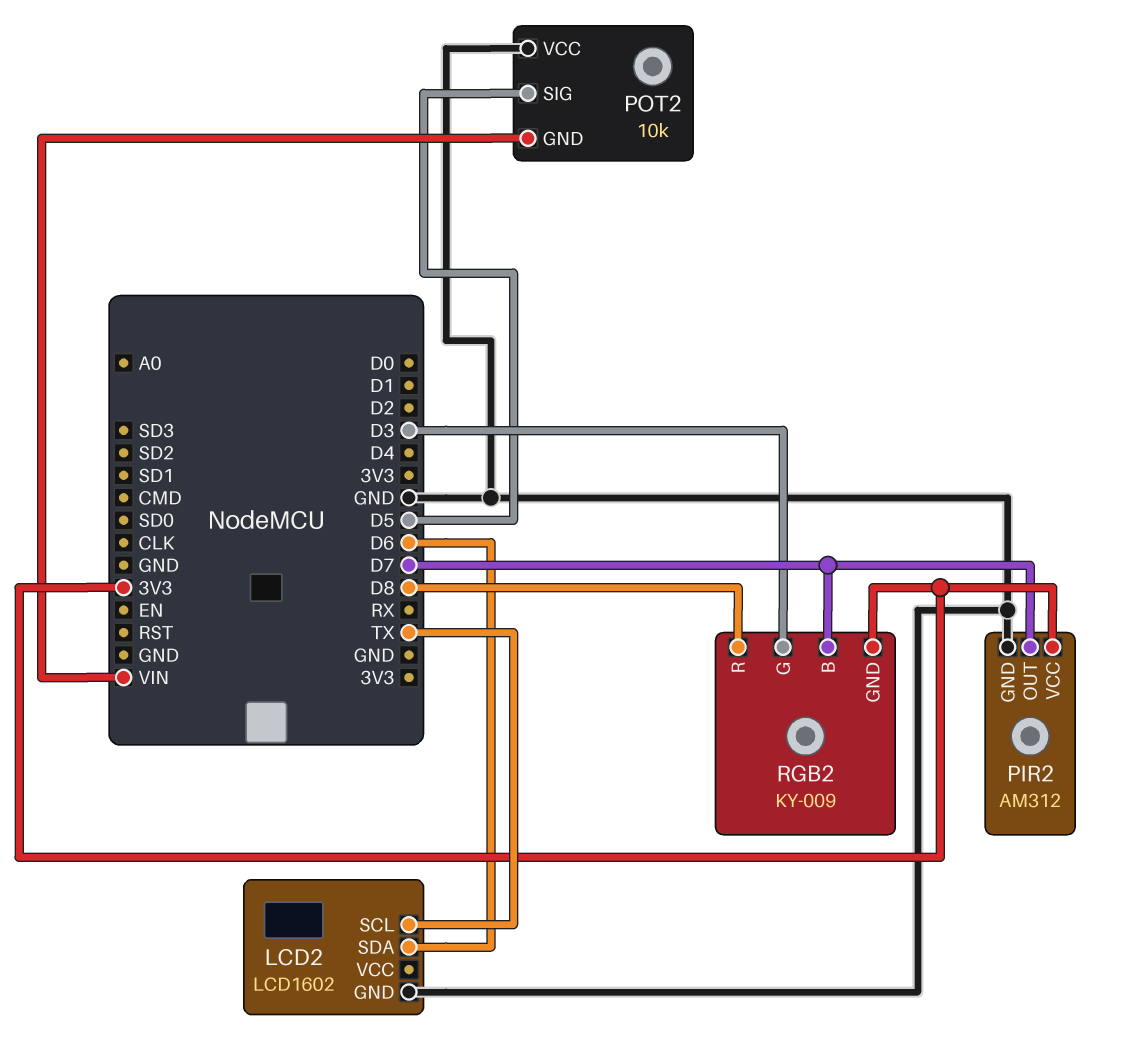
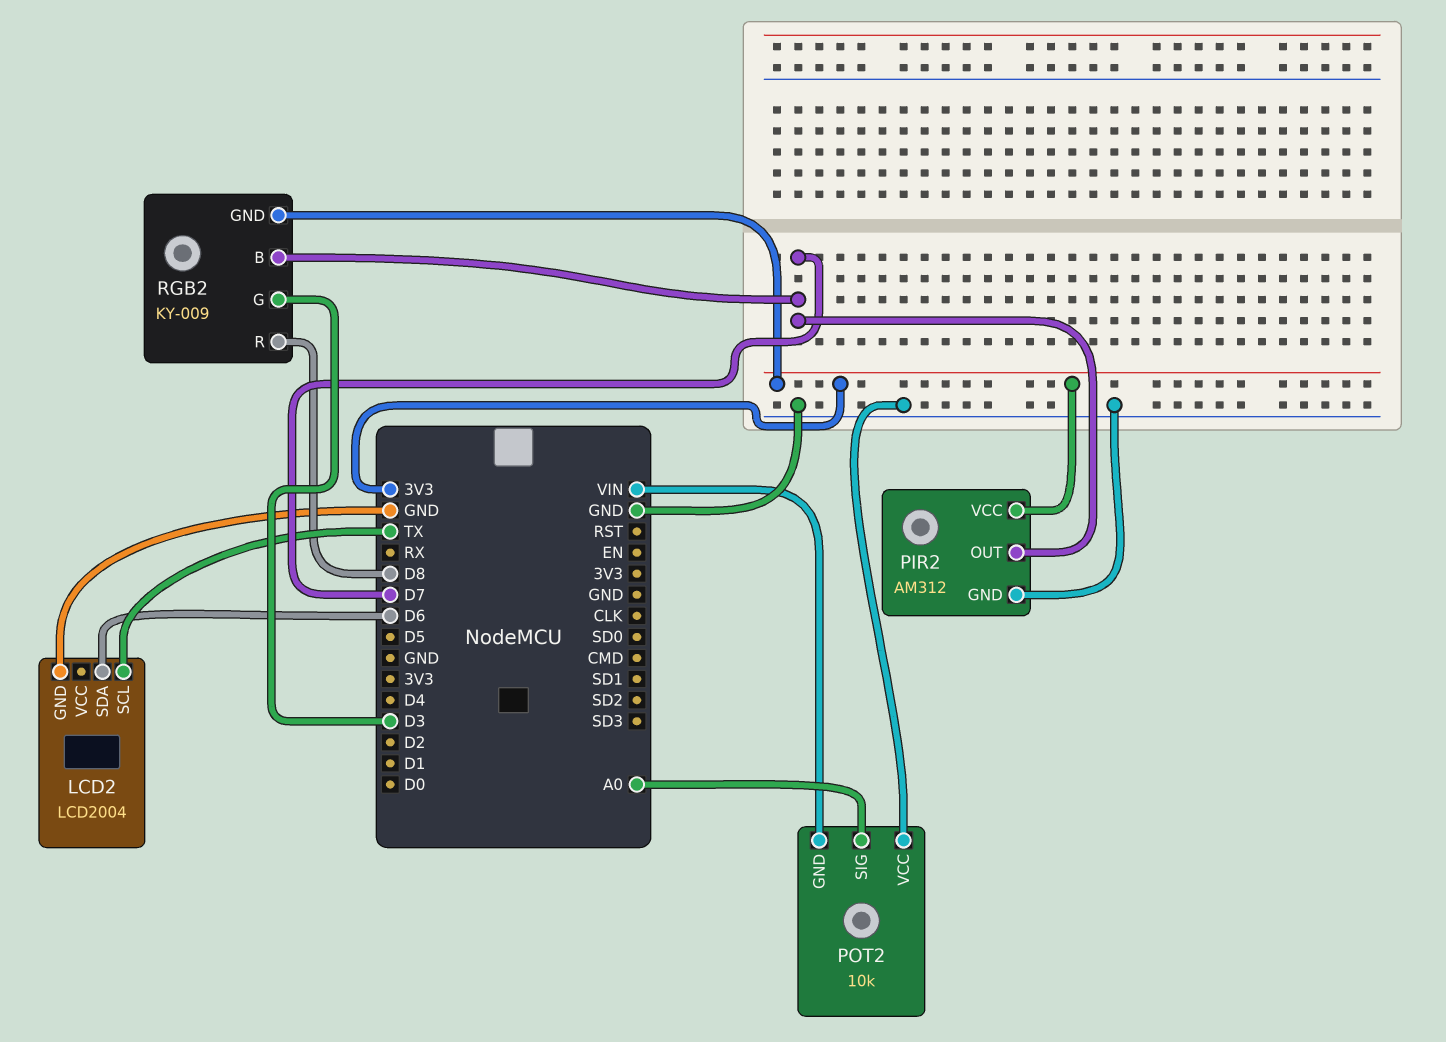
LCD2: LCD1602 -> LCD2004
POT2 pin SIG: D5 -> A0

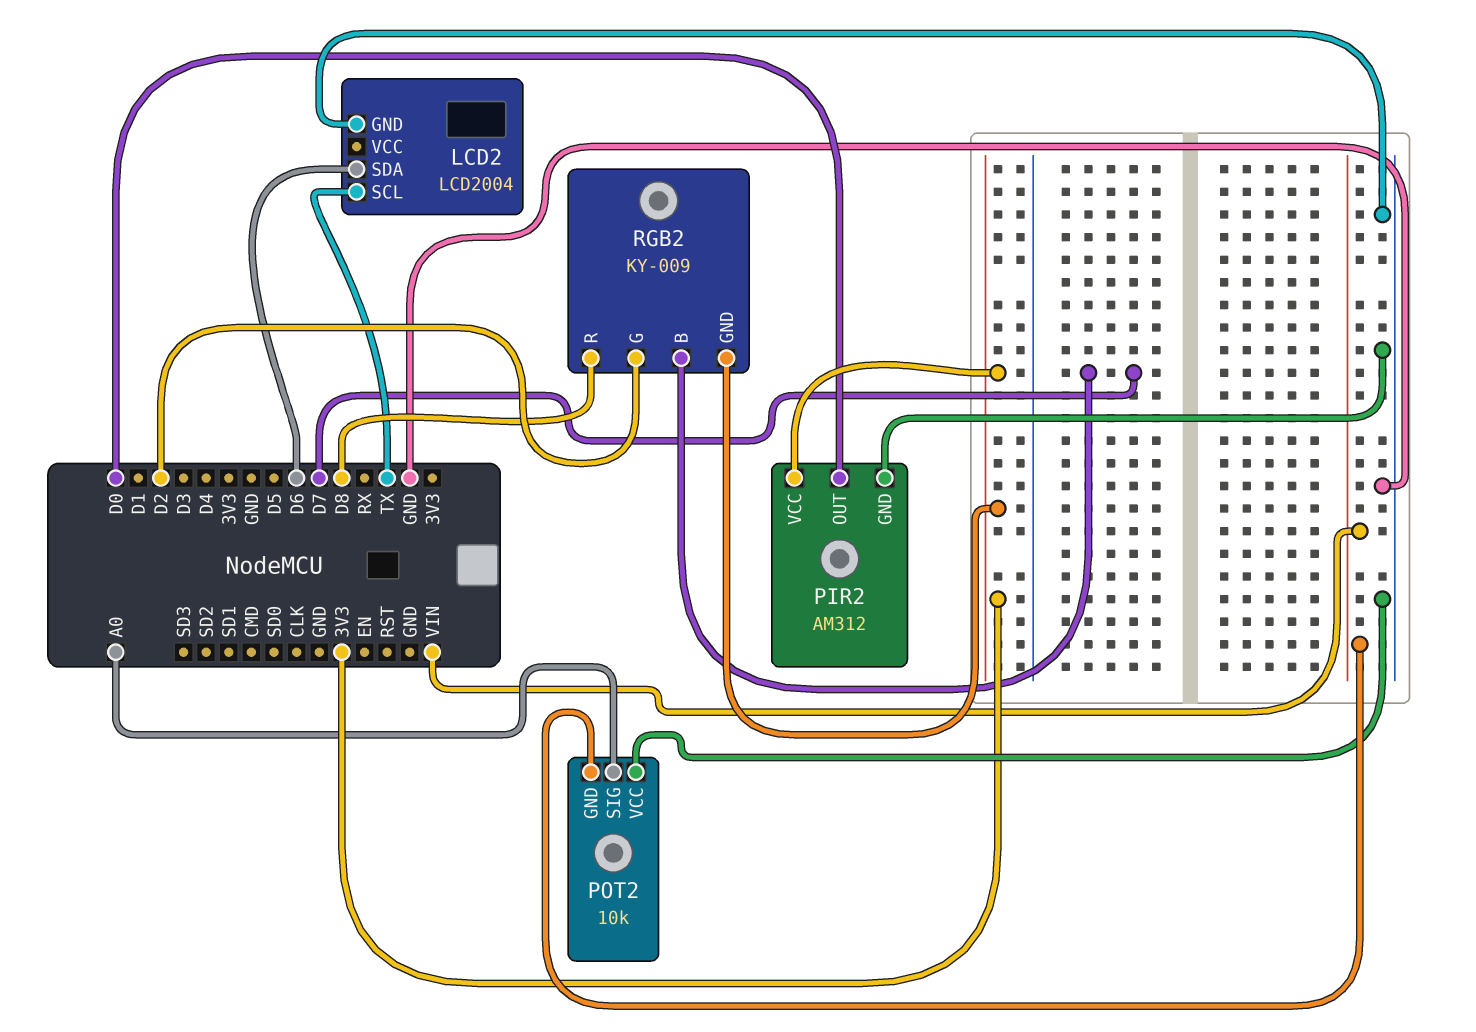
PIR2 pin OUT: D7 -> D0
RGB2 pin G: D3 -> D2

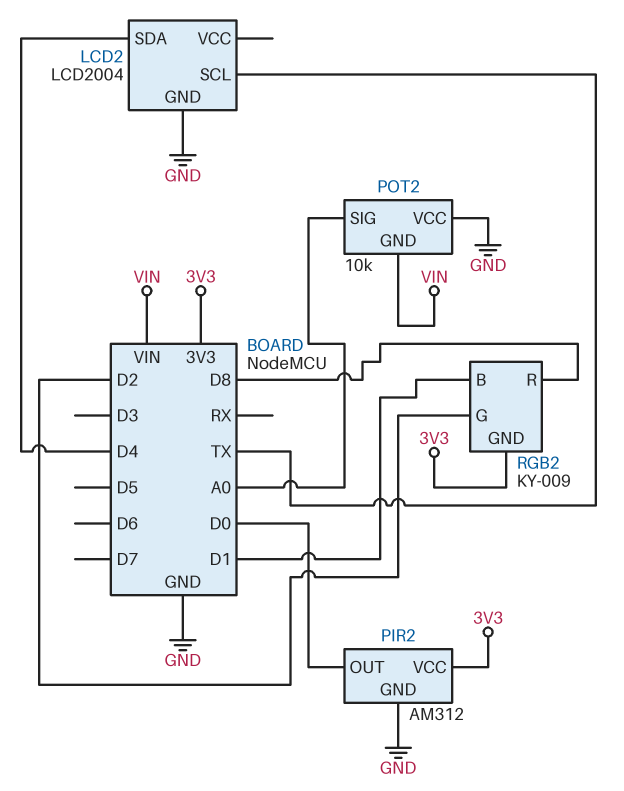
LCD2 pin SDA: D6 -> D4
RGB2 pin B: D7 -> D1

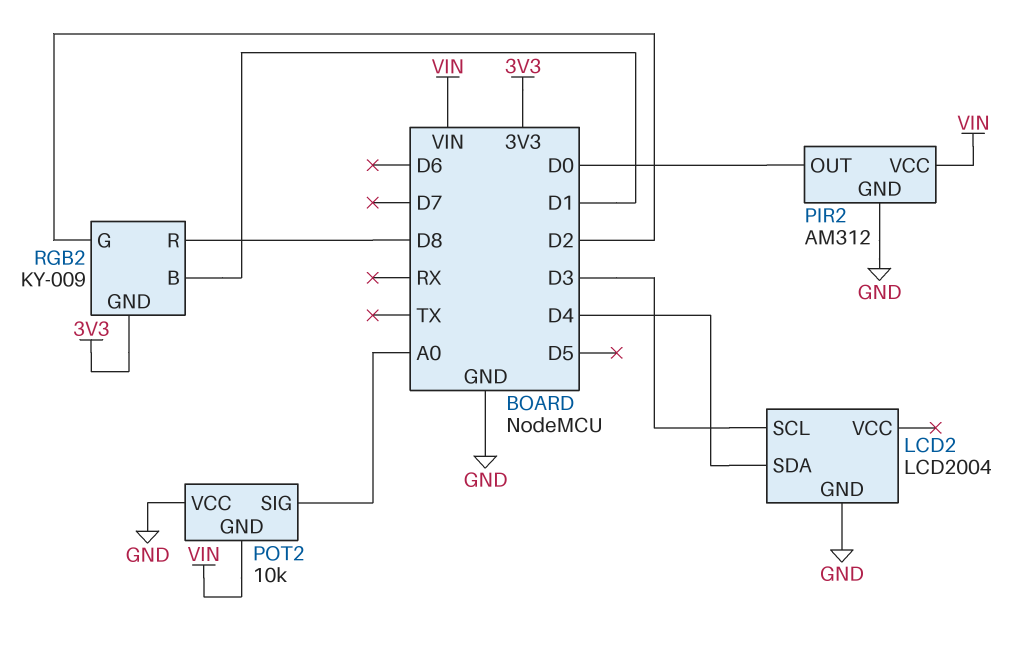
LCD2 pin SCL: TX -> D3
PIR2 pin VCC: 3V3 -> VIN

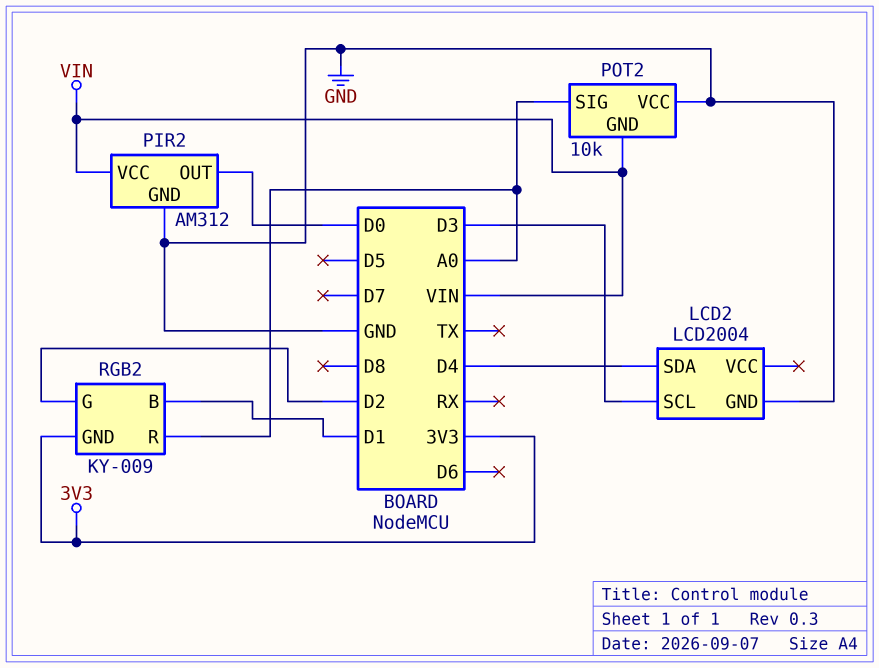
RGB2 pin R: D8 -> A0

